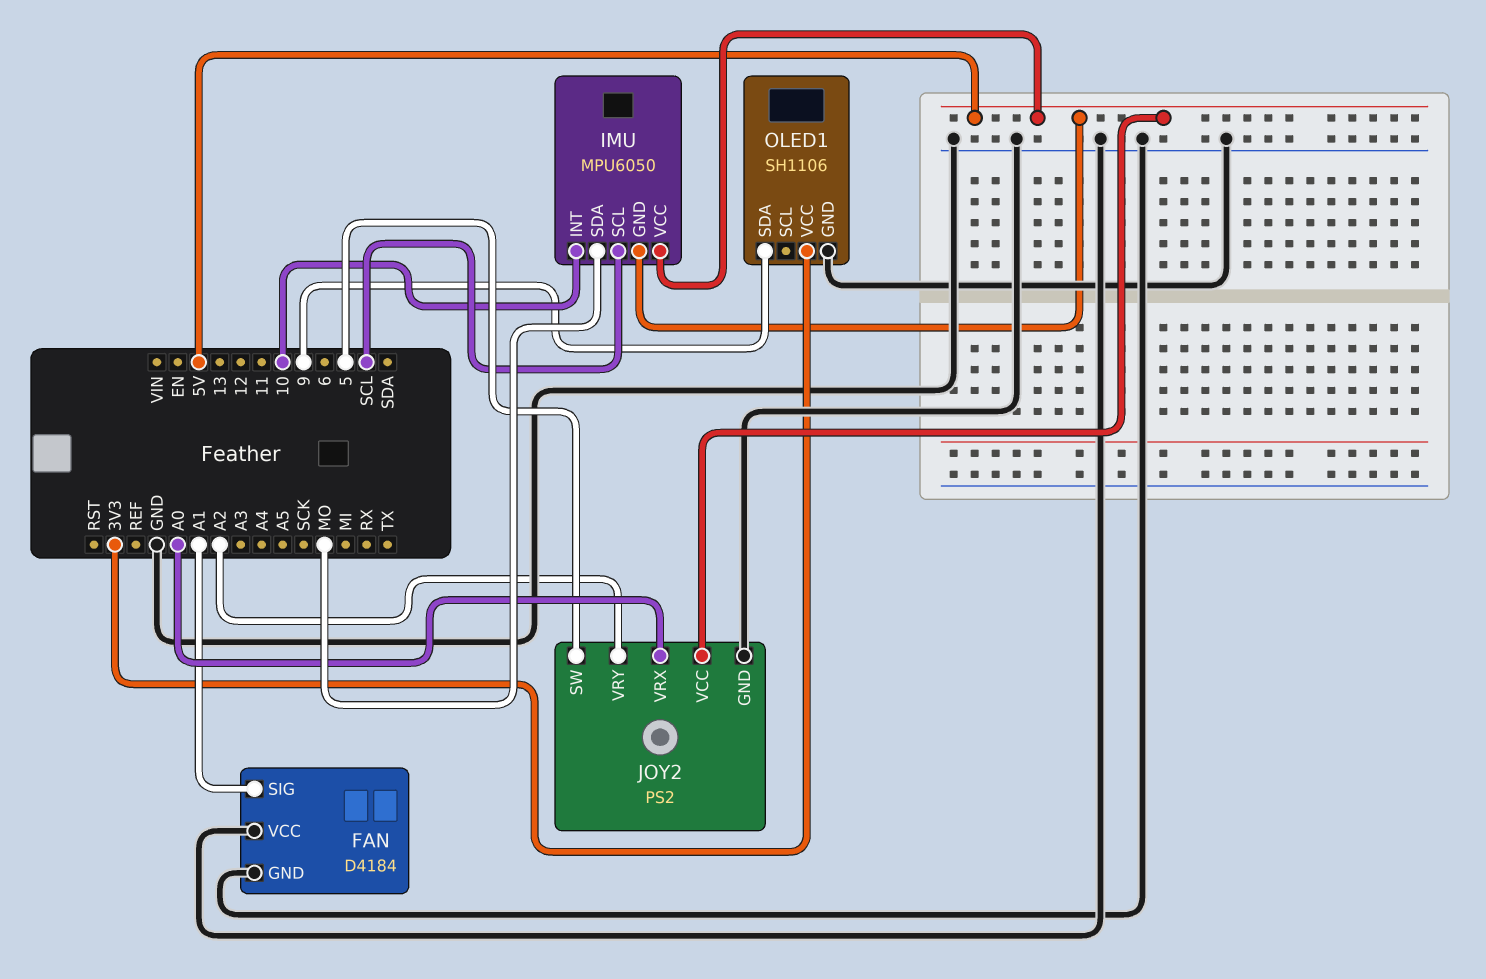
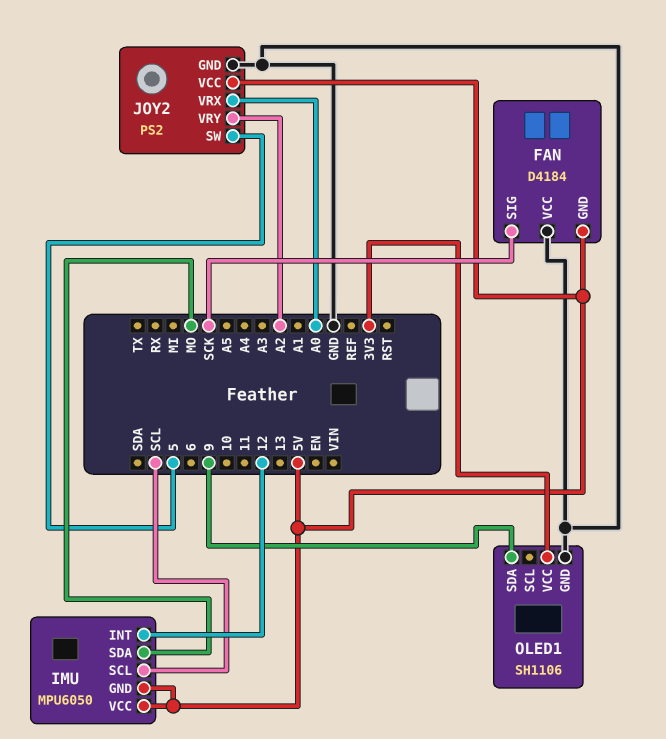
FAN pin GND: GND -> 5V
FAN pin SIG: A1 -> SCK
IMU pin INT: 10 -> 12

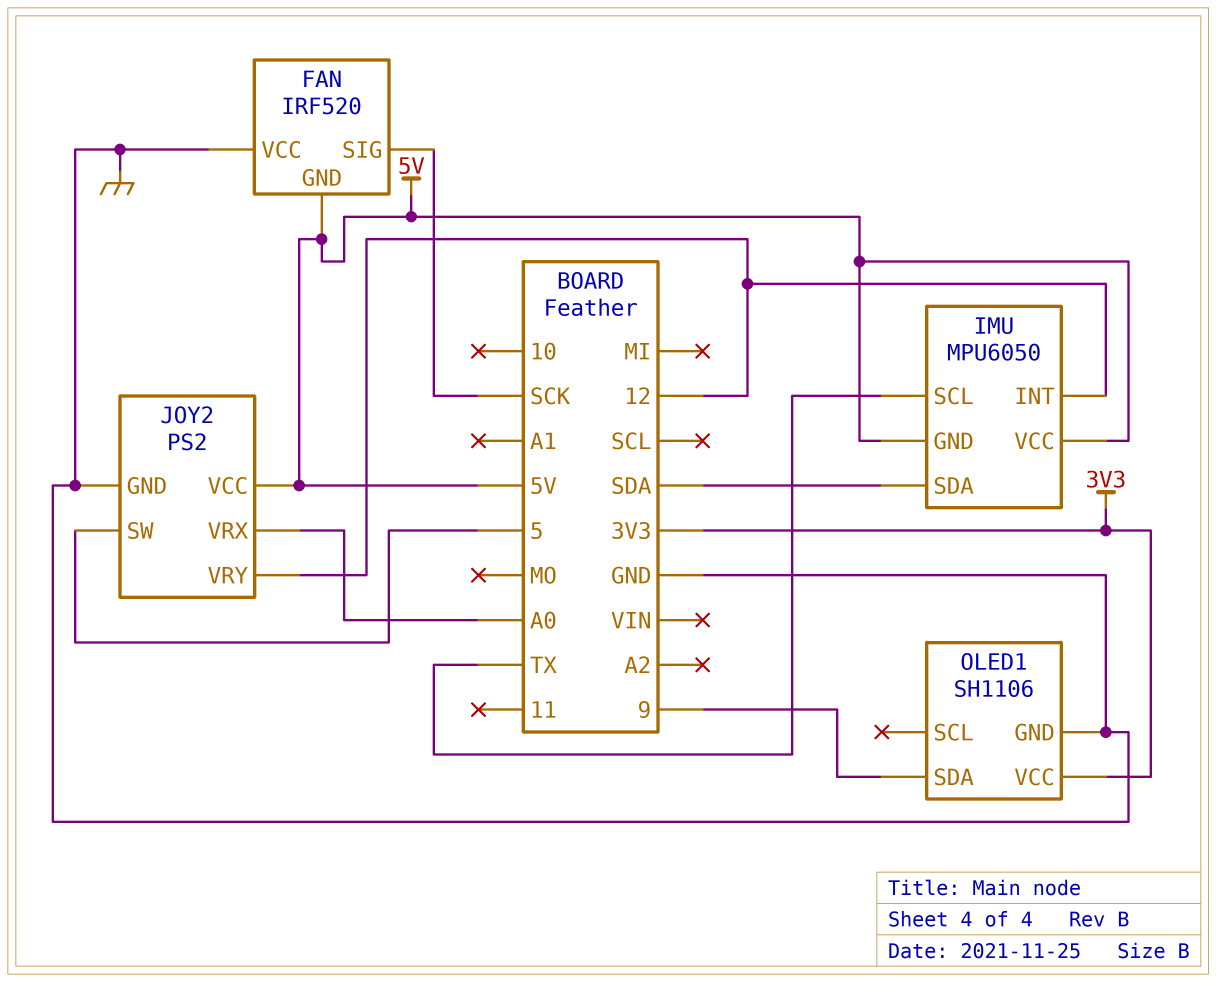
FAN: D4184 -> IRF520
IMU pin SCL: SCL -> TX
IMU pin SDA: MO -> SDA
JOY2 pin VRY: A2 -> 12

